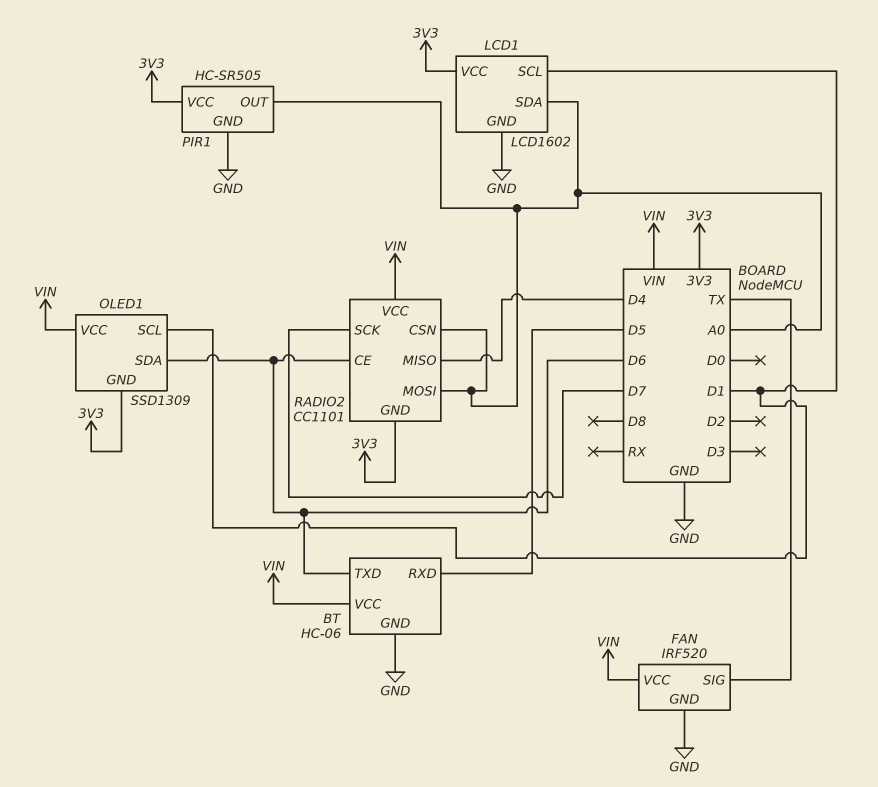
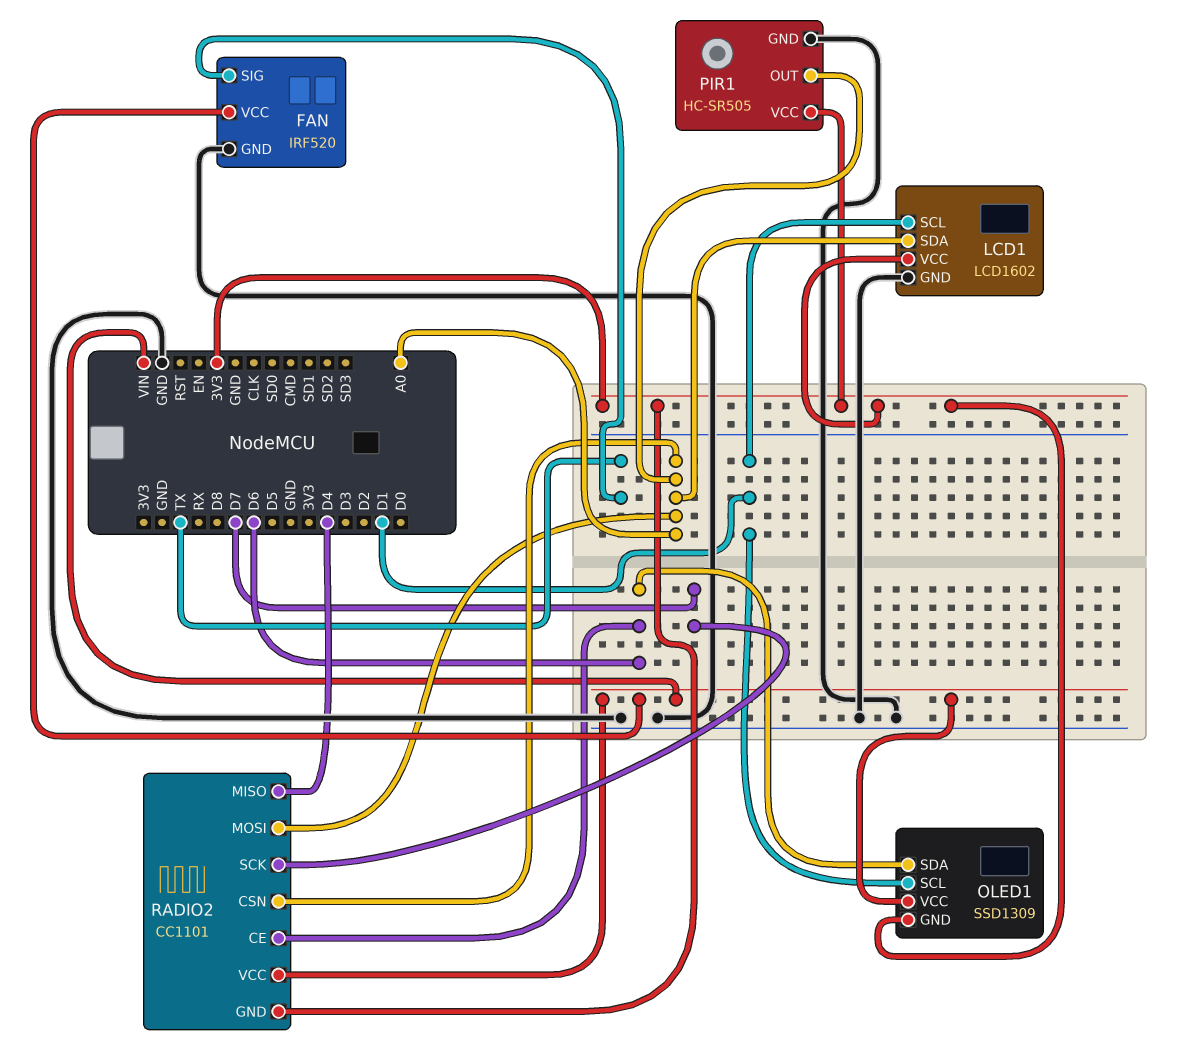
BT: HC-06 -> none
BT pin GND: GND -> none
BT pin RXD: D5 -> none
BT pin TXD: D6 -> none
BT pin VCC: VIN -> none

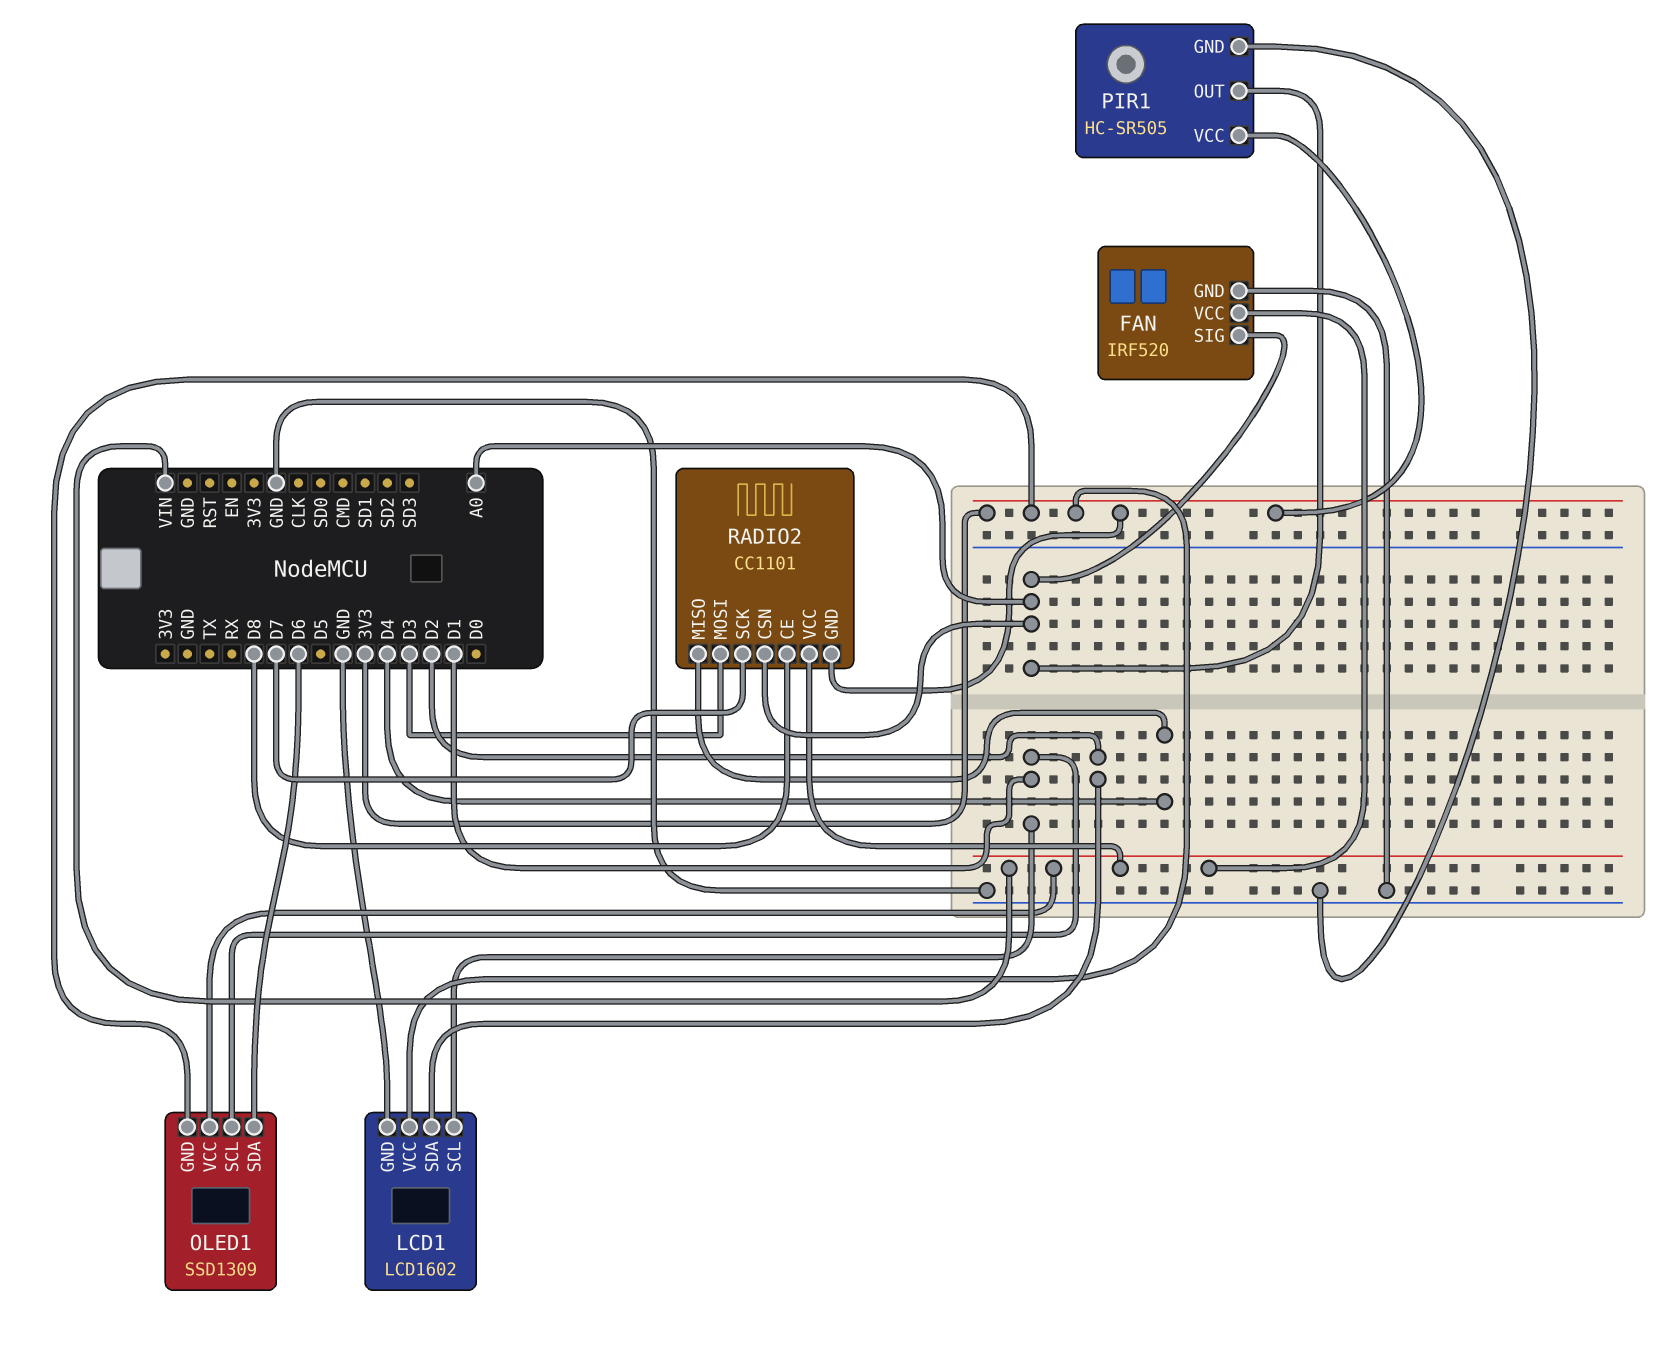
FAN pin SIG: TX -> A0
LCD1 pin SDA: A0 -> D2
RADIO2 pin CE: D6 -> D8
RADIO2 pin MOSI: A0 -> D3

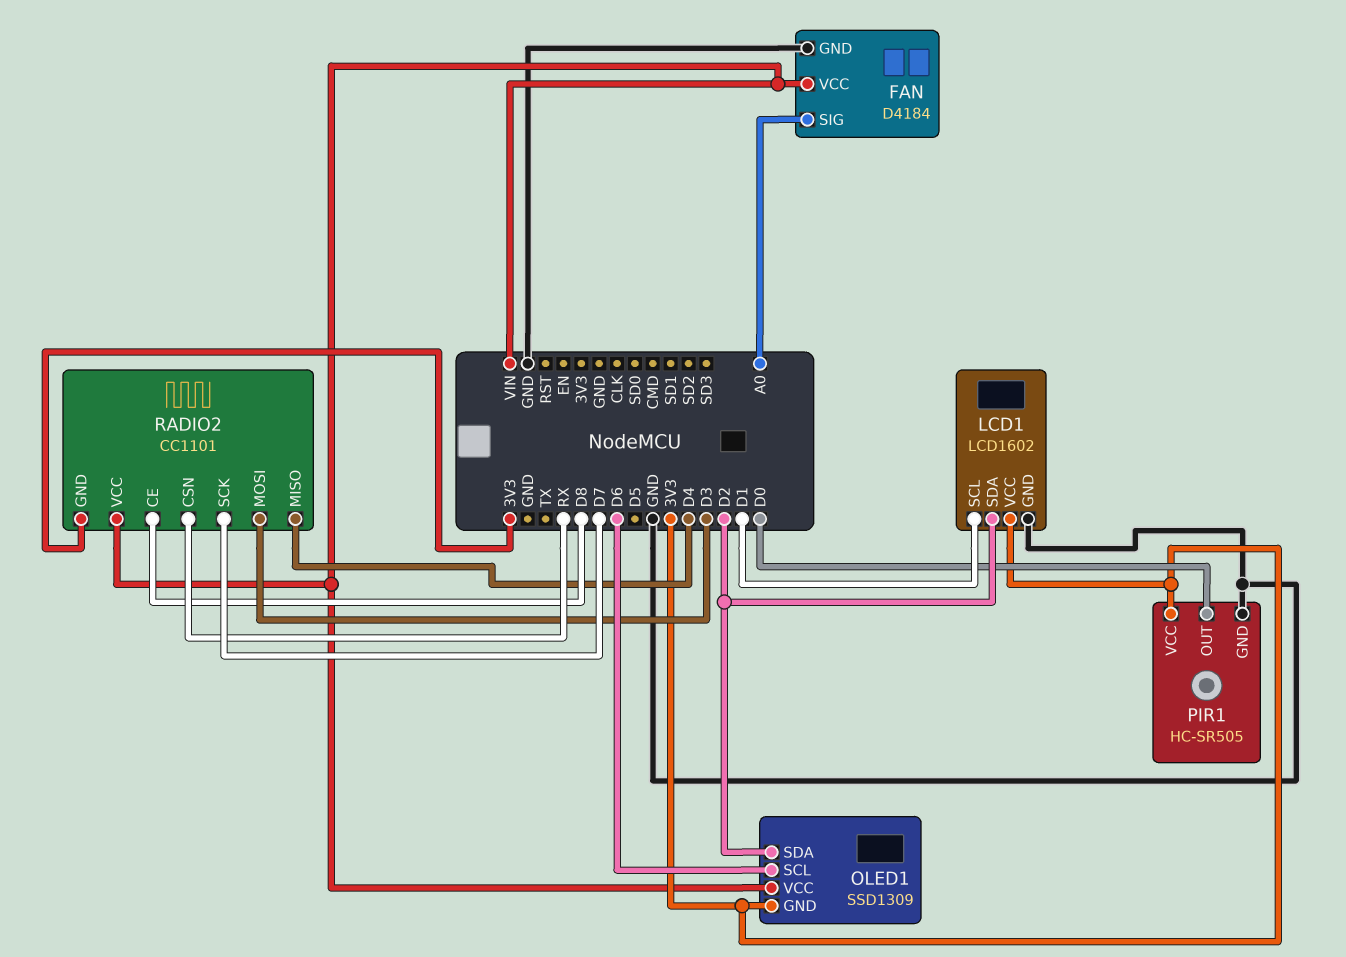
FAN: IRF520 -> D4184
OLED1 pin SCL: D1 -> D6
OLED1 pin SDA: D6 -> D2
PIR1 pin OUT: A0 -> D0
RADIO2 pin CSN: A0 -> RX

